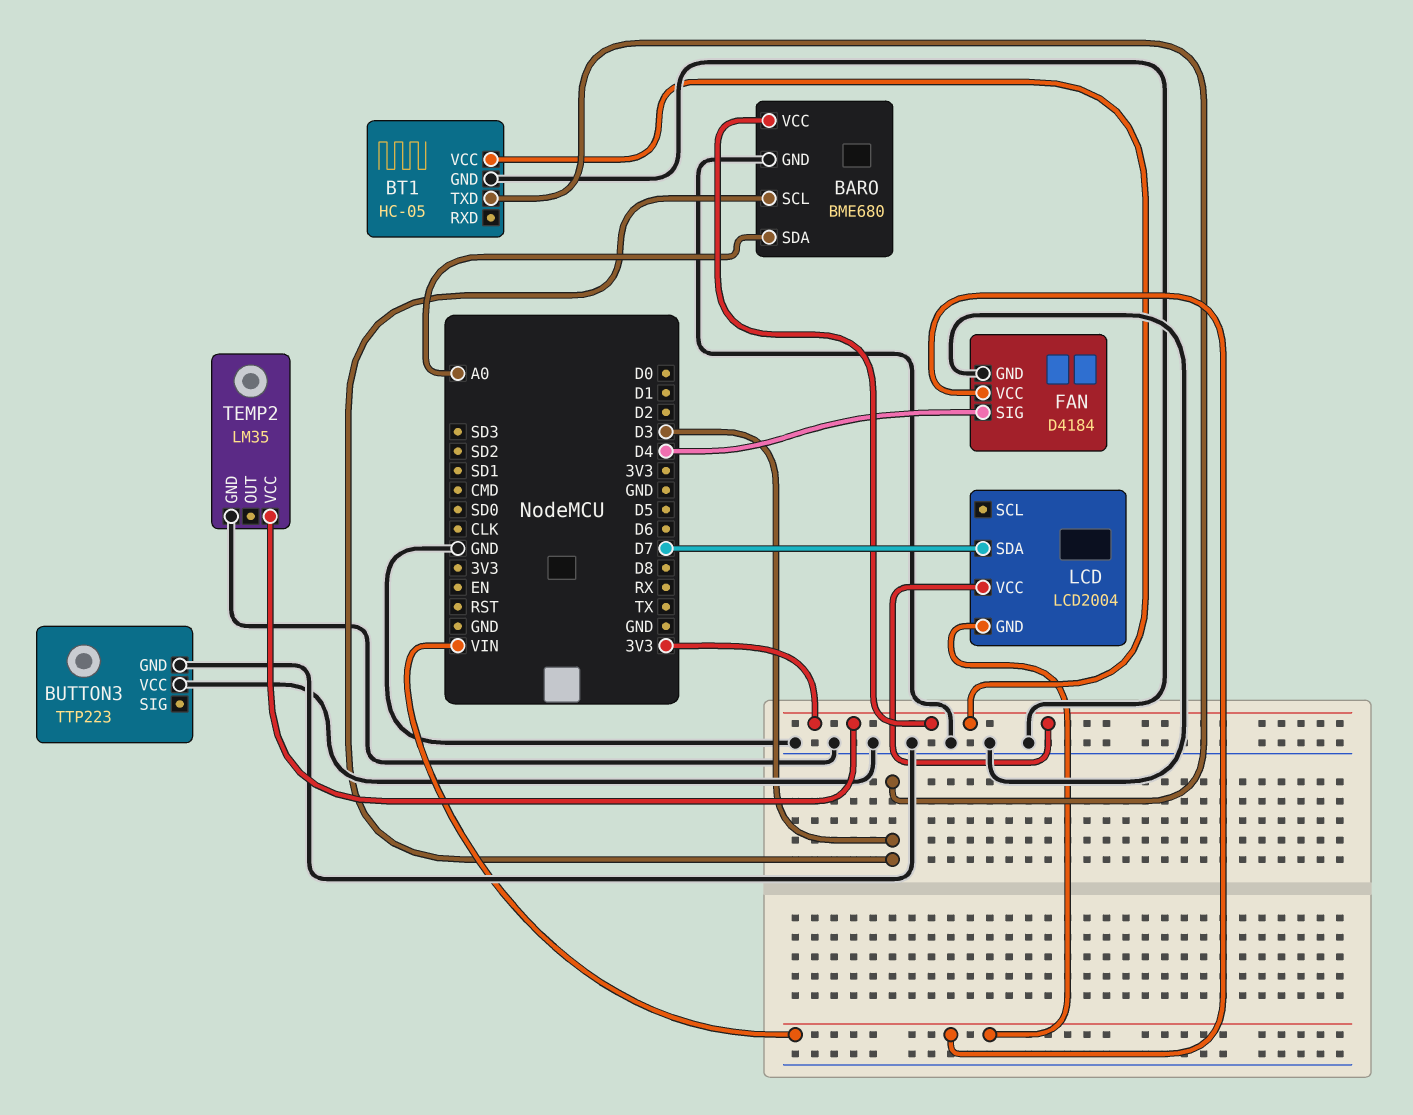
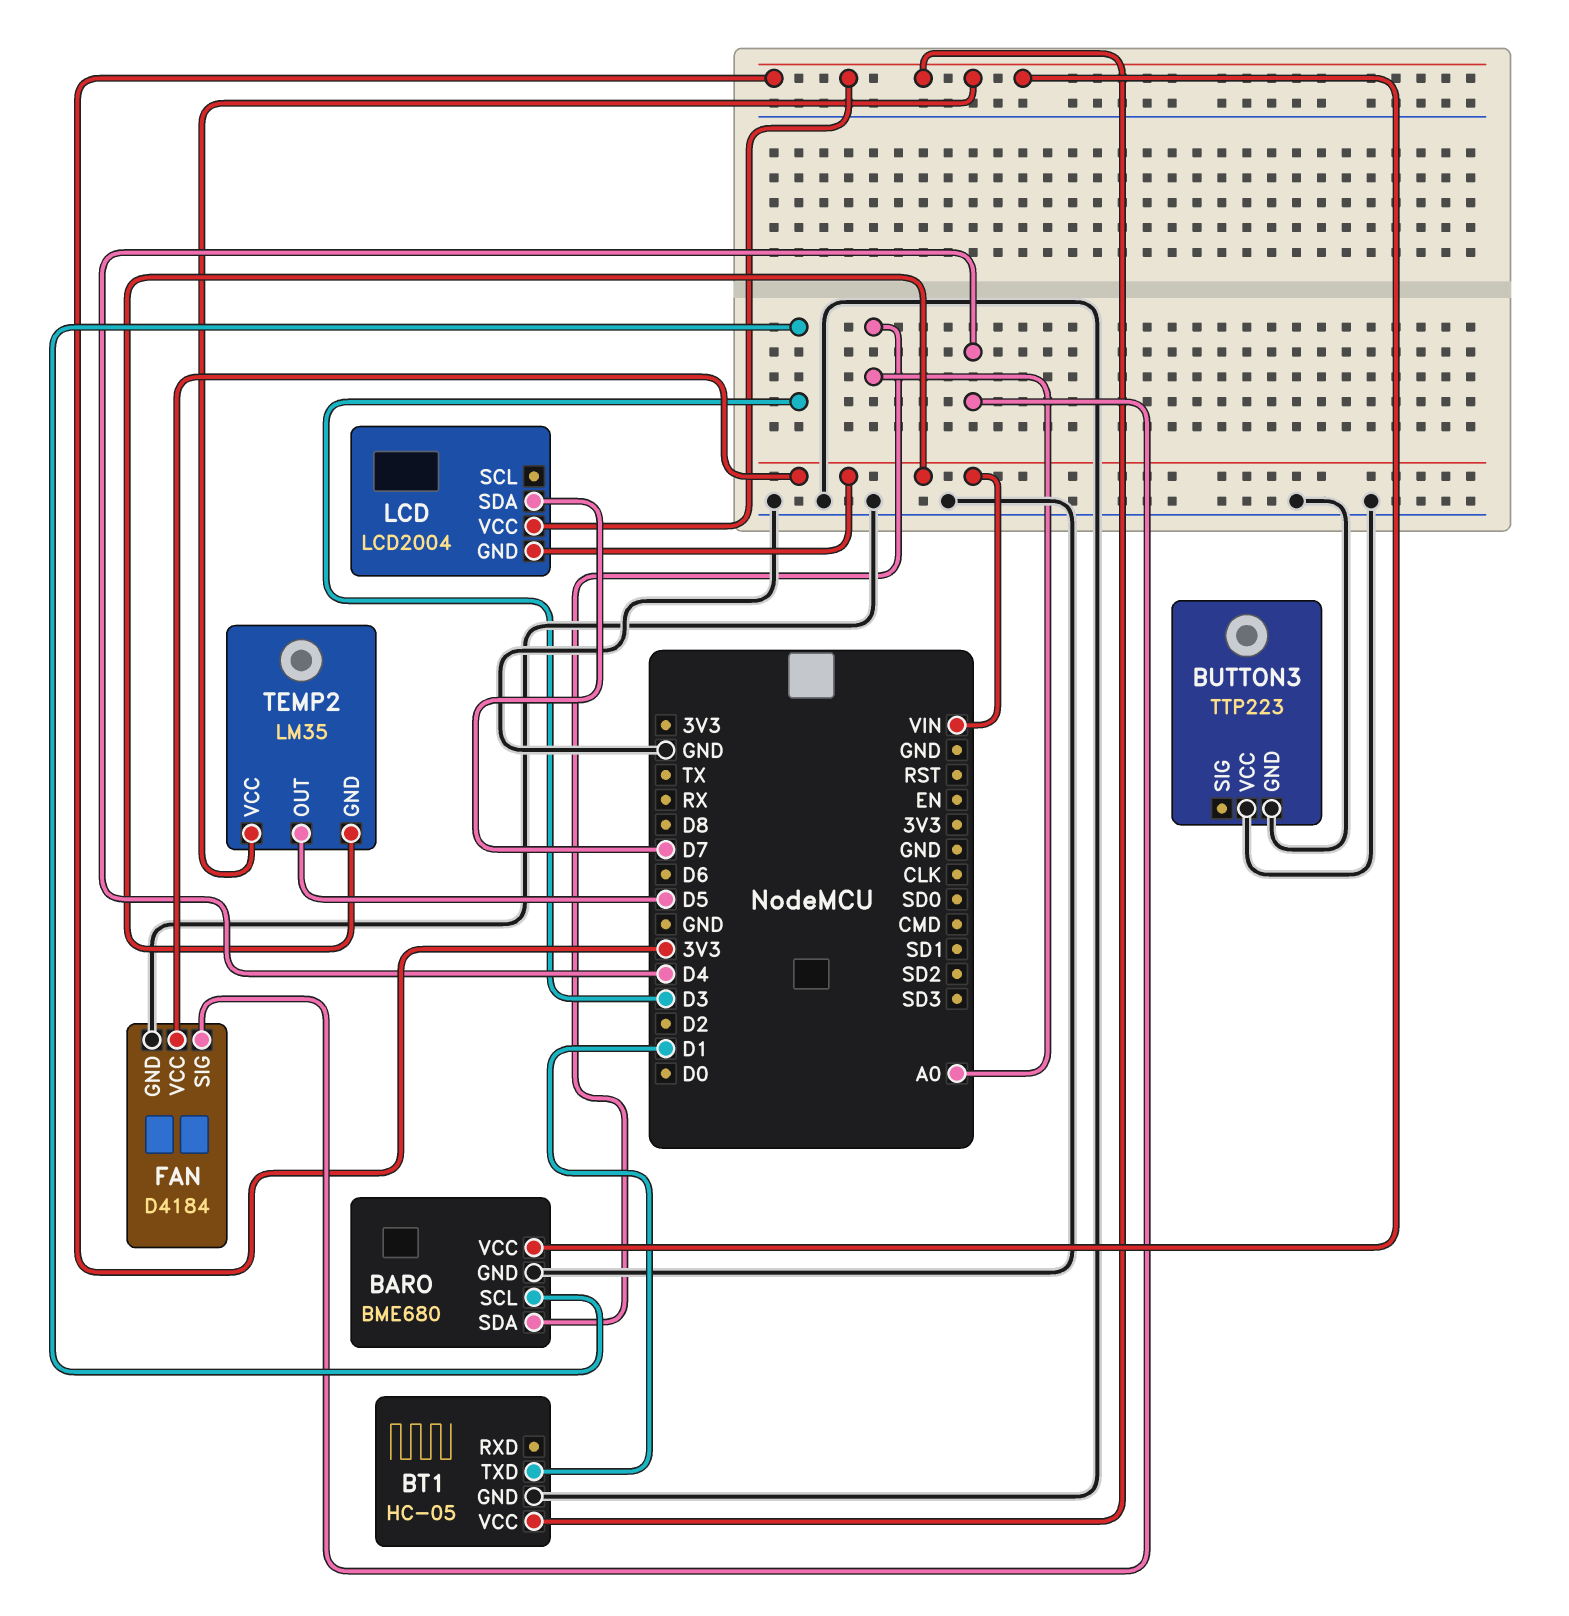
BT1 pin TXD: D3 -> D1
TEMP2 pin GND: GND -> VIN
TEMP2 pin OUT: none -> D5

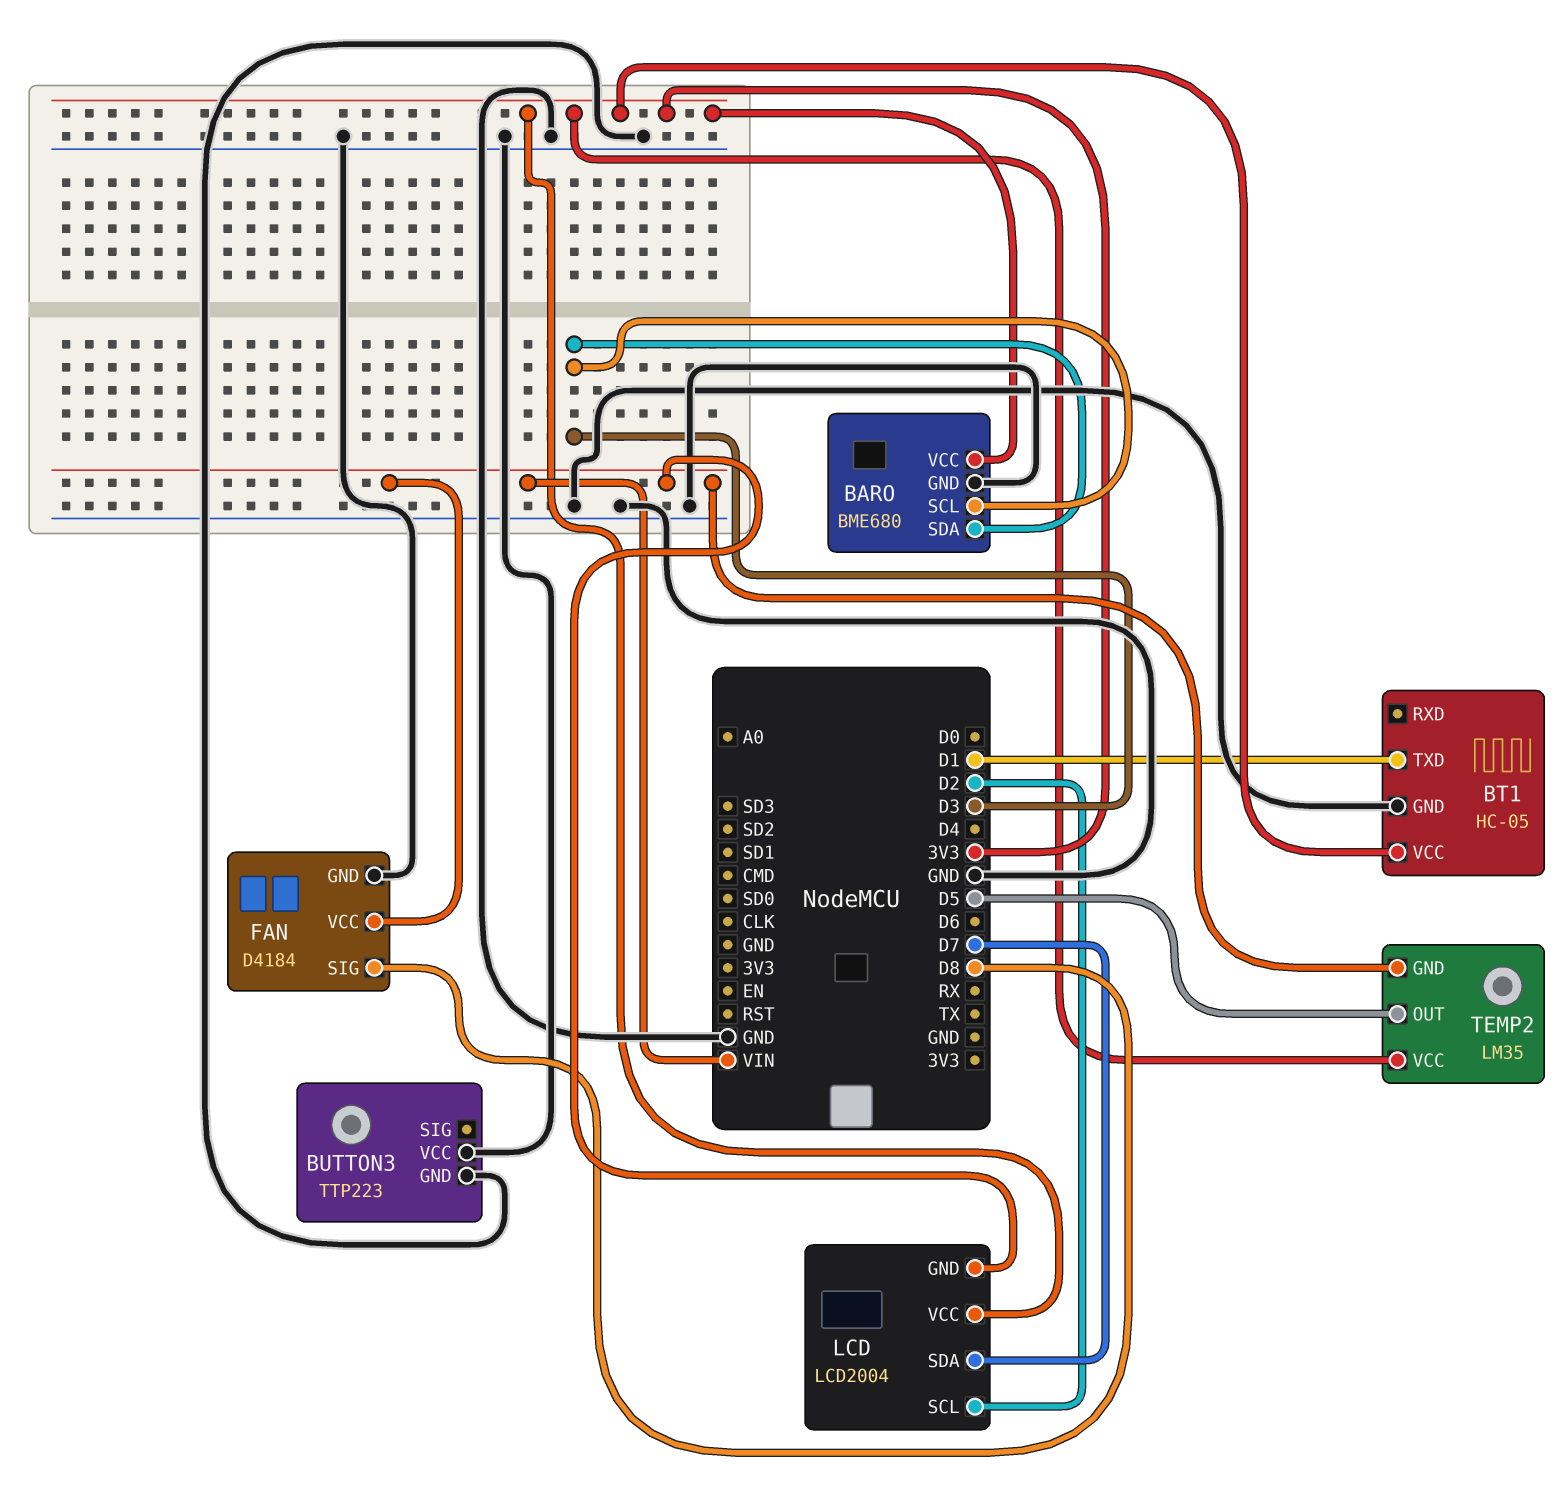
BARO pin SDA: A0 -> D3
FAN pin SIG: D4 -> D8
LCD pin SCL: none -> D2

